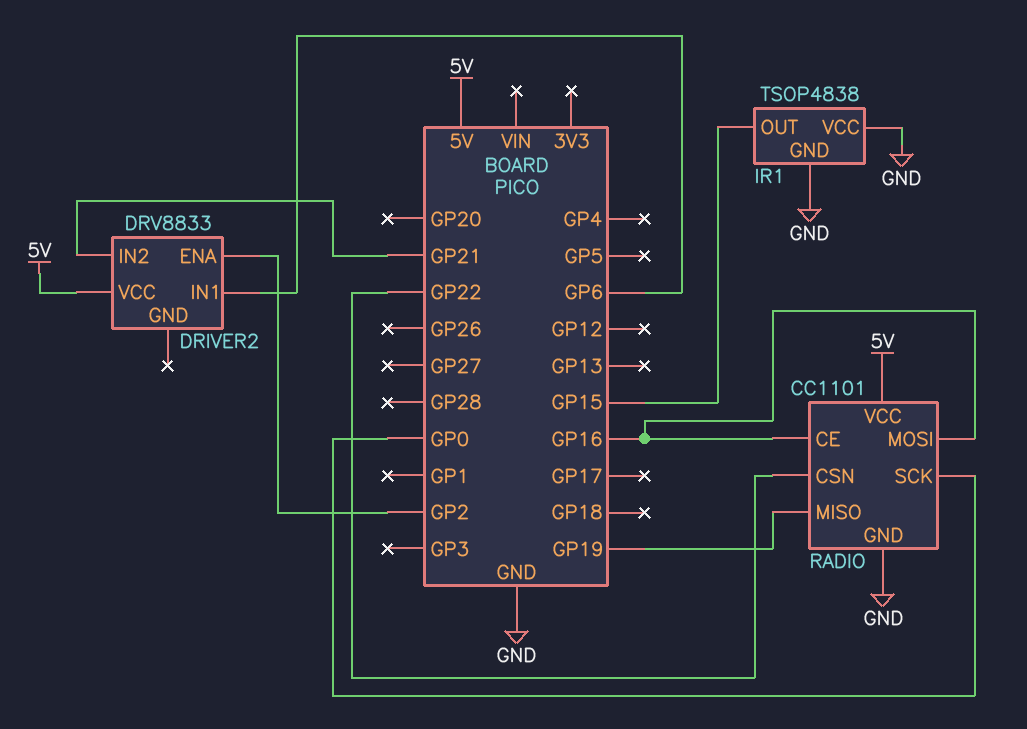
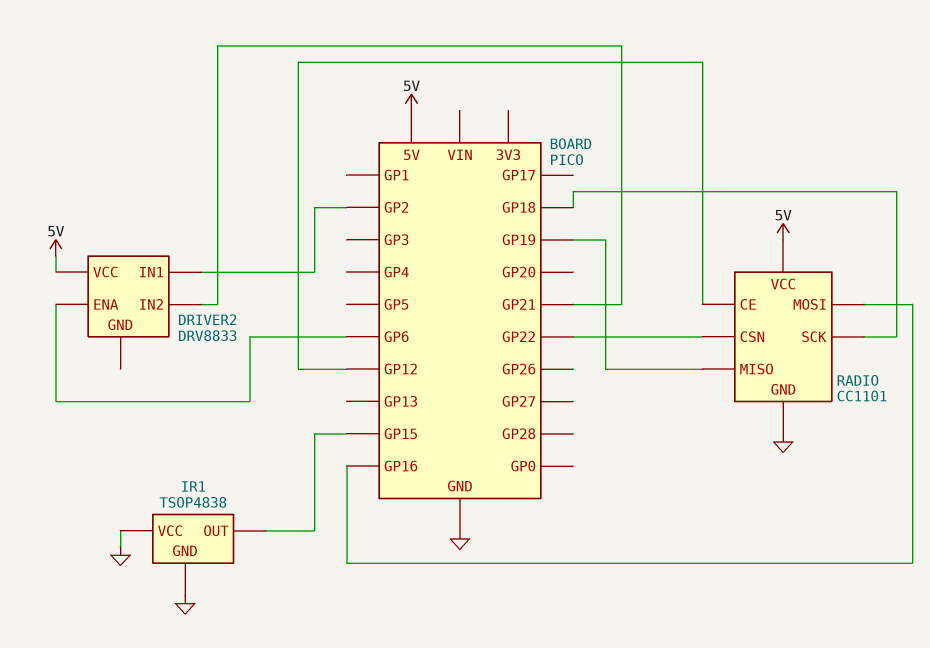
DRIVER2 pin ENA: GP2 -> GP6
DRIVER2 pin IN1: GP6 -> GP2
RADIO pin CE: GP16 -> GP12
RADIO pin SCK: GP0 -> GP18

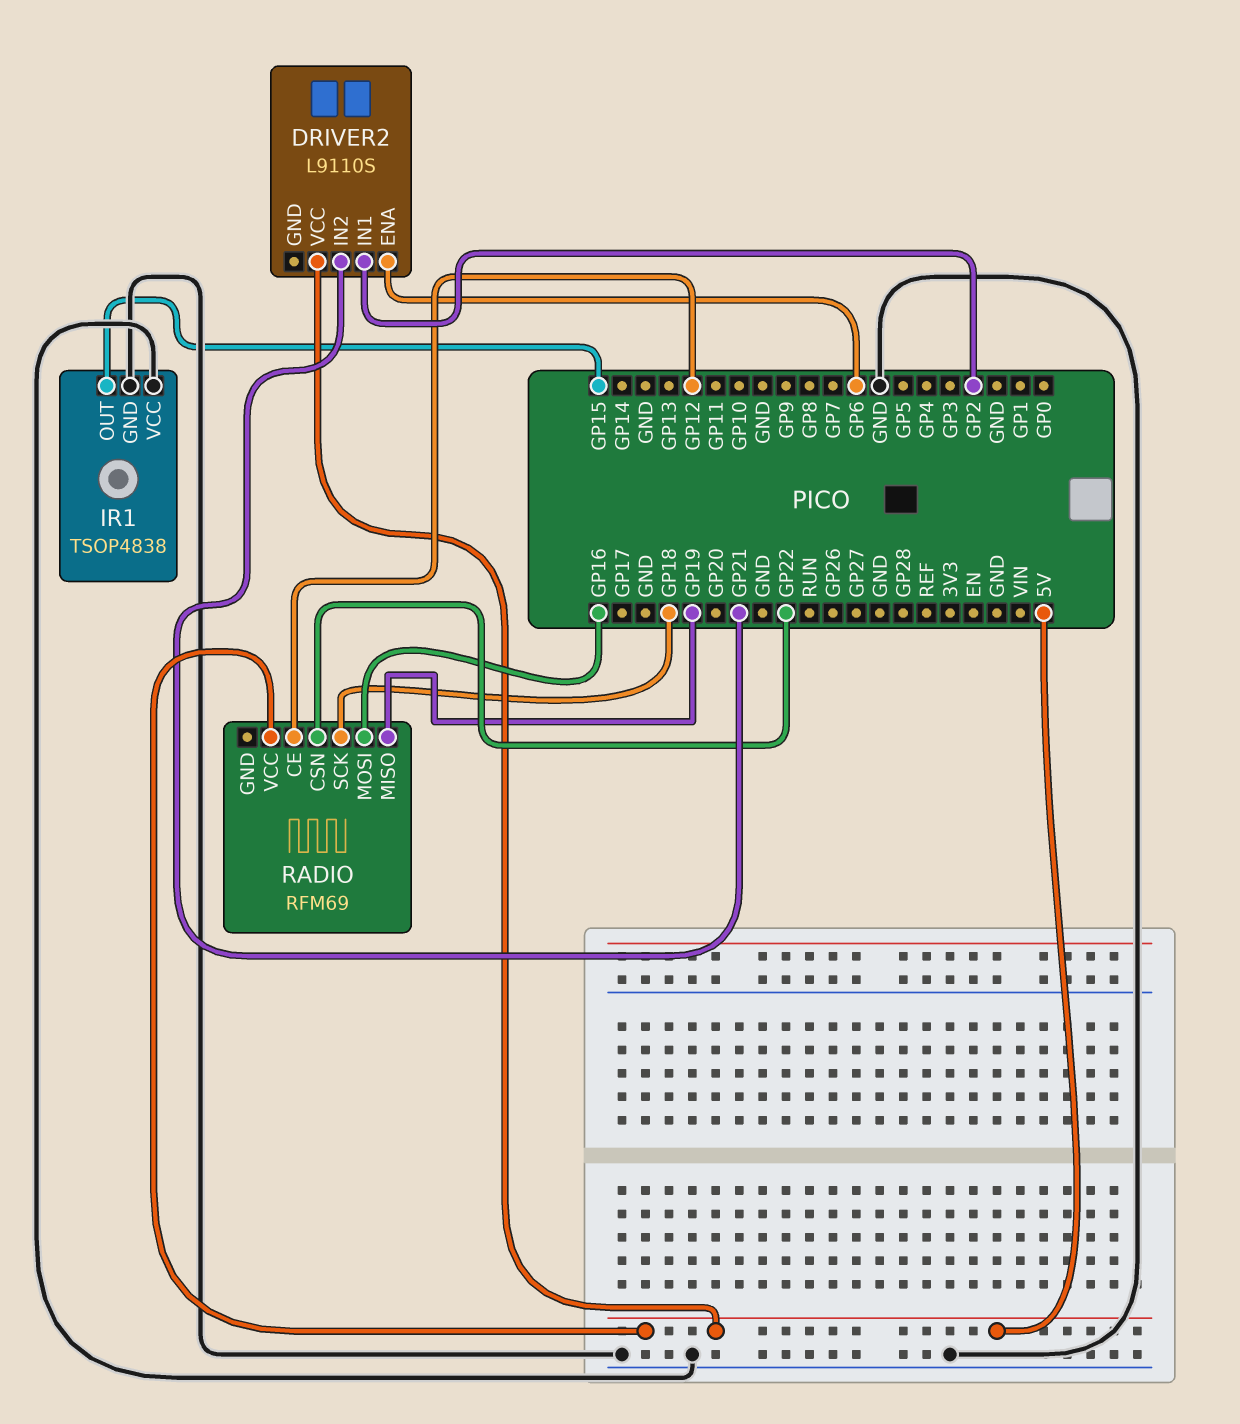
DRIVER2: DRV8833 -> L9110S
RADIO: CC1101 -> RFM69
RADIO pin GND: GND -> none

